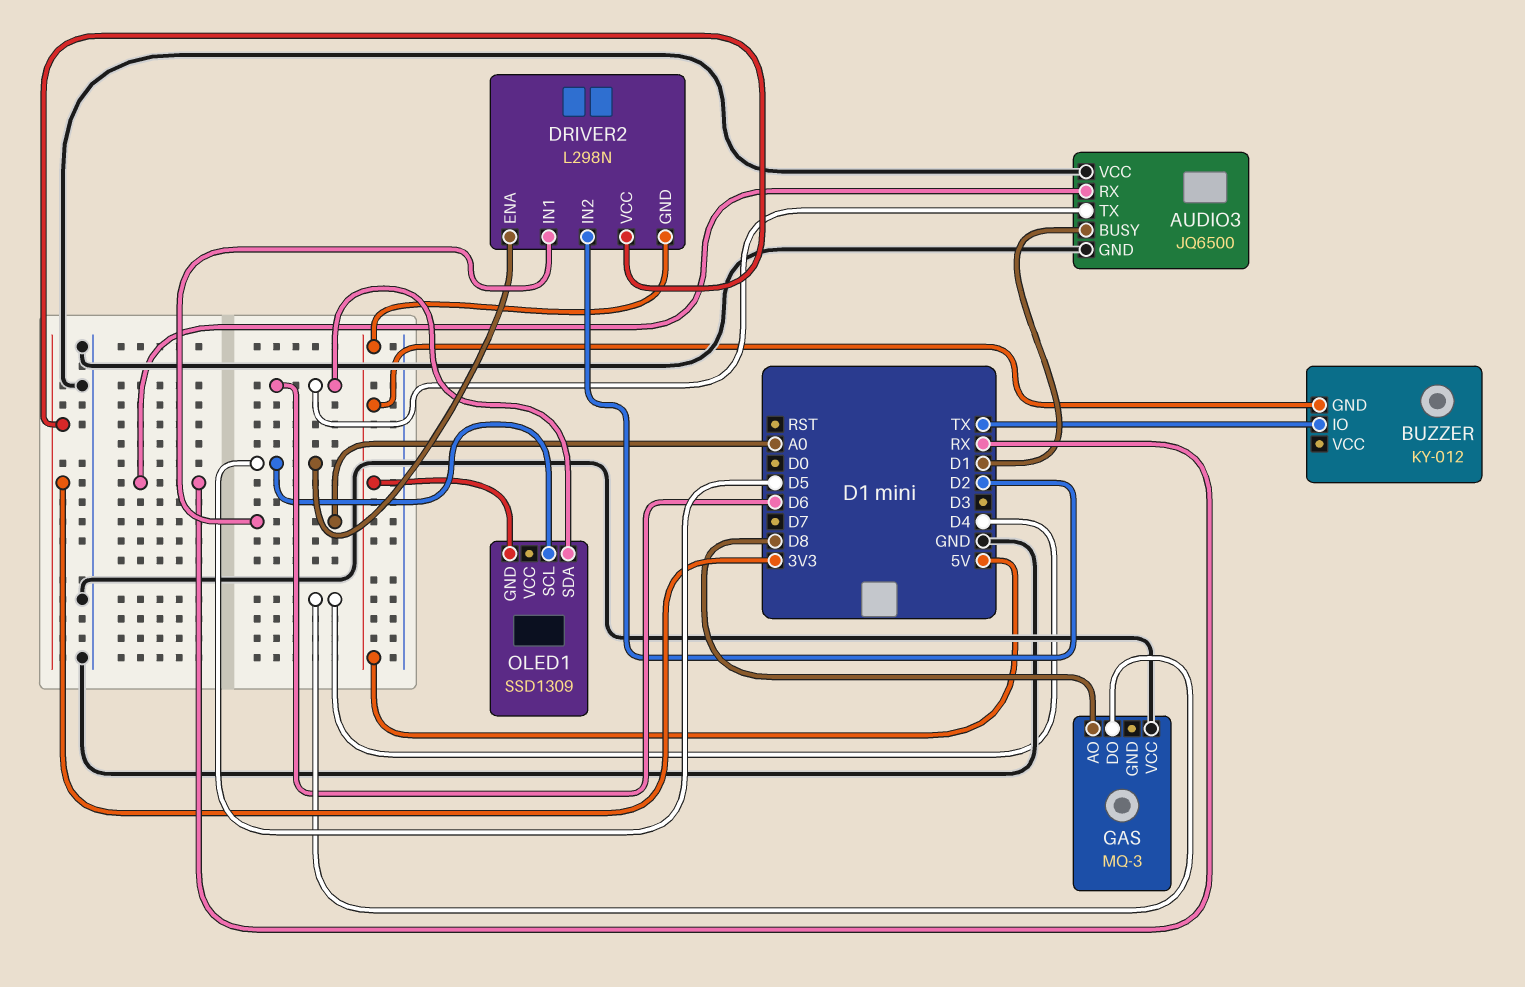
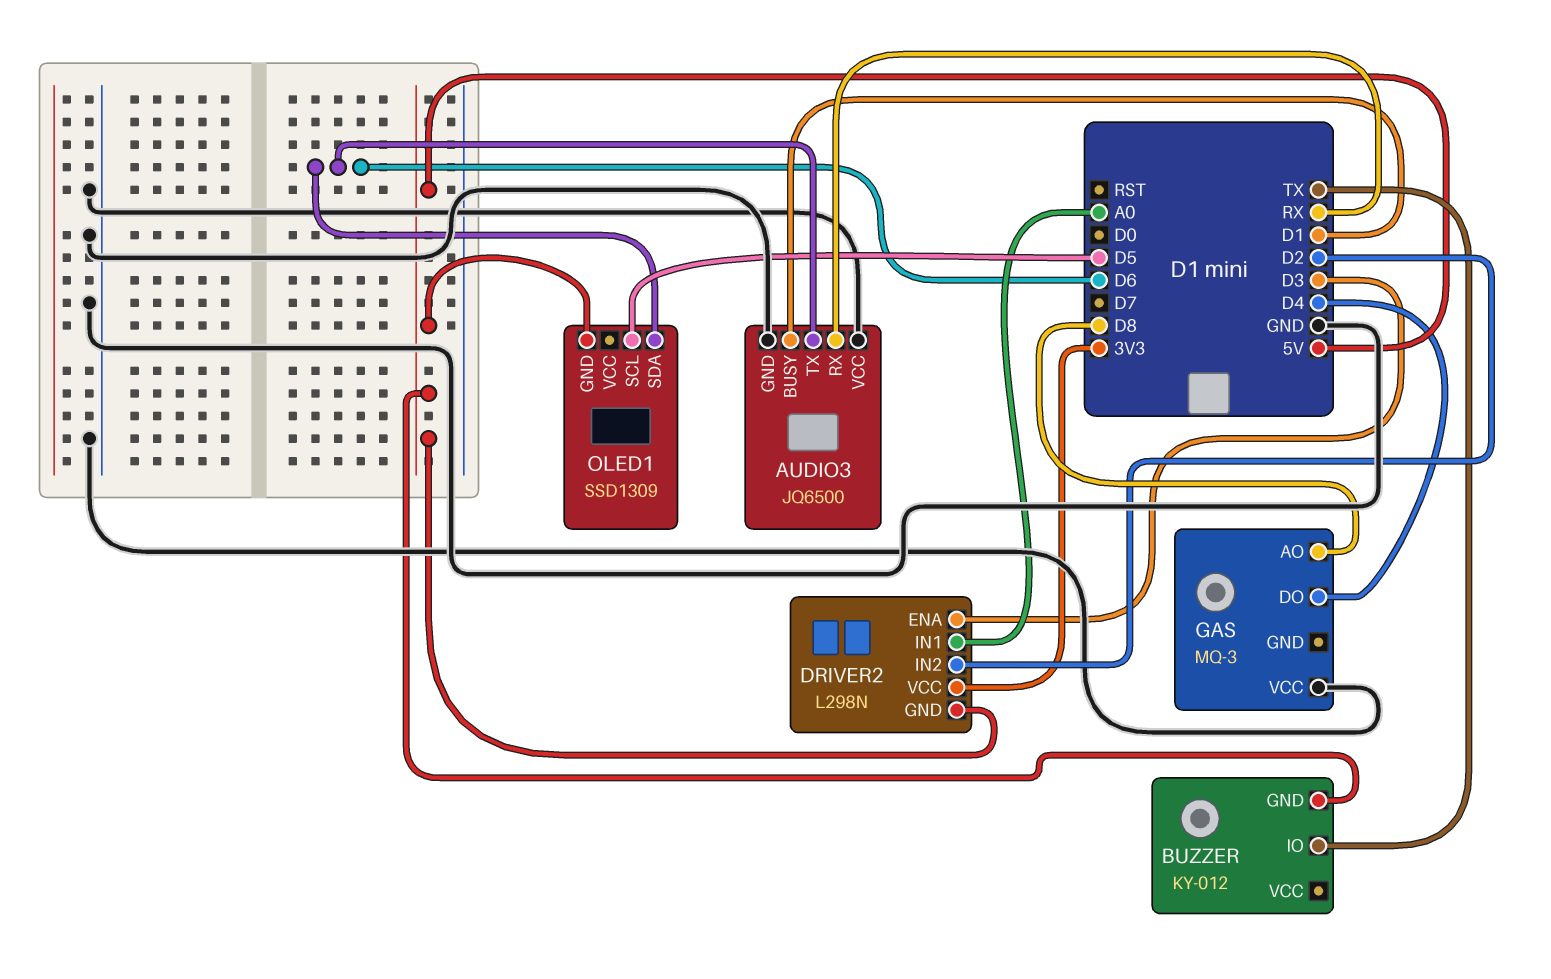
DRIVER2 pin ENA: D5 -> D3

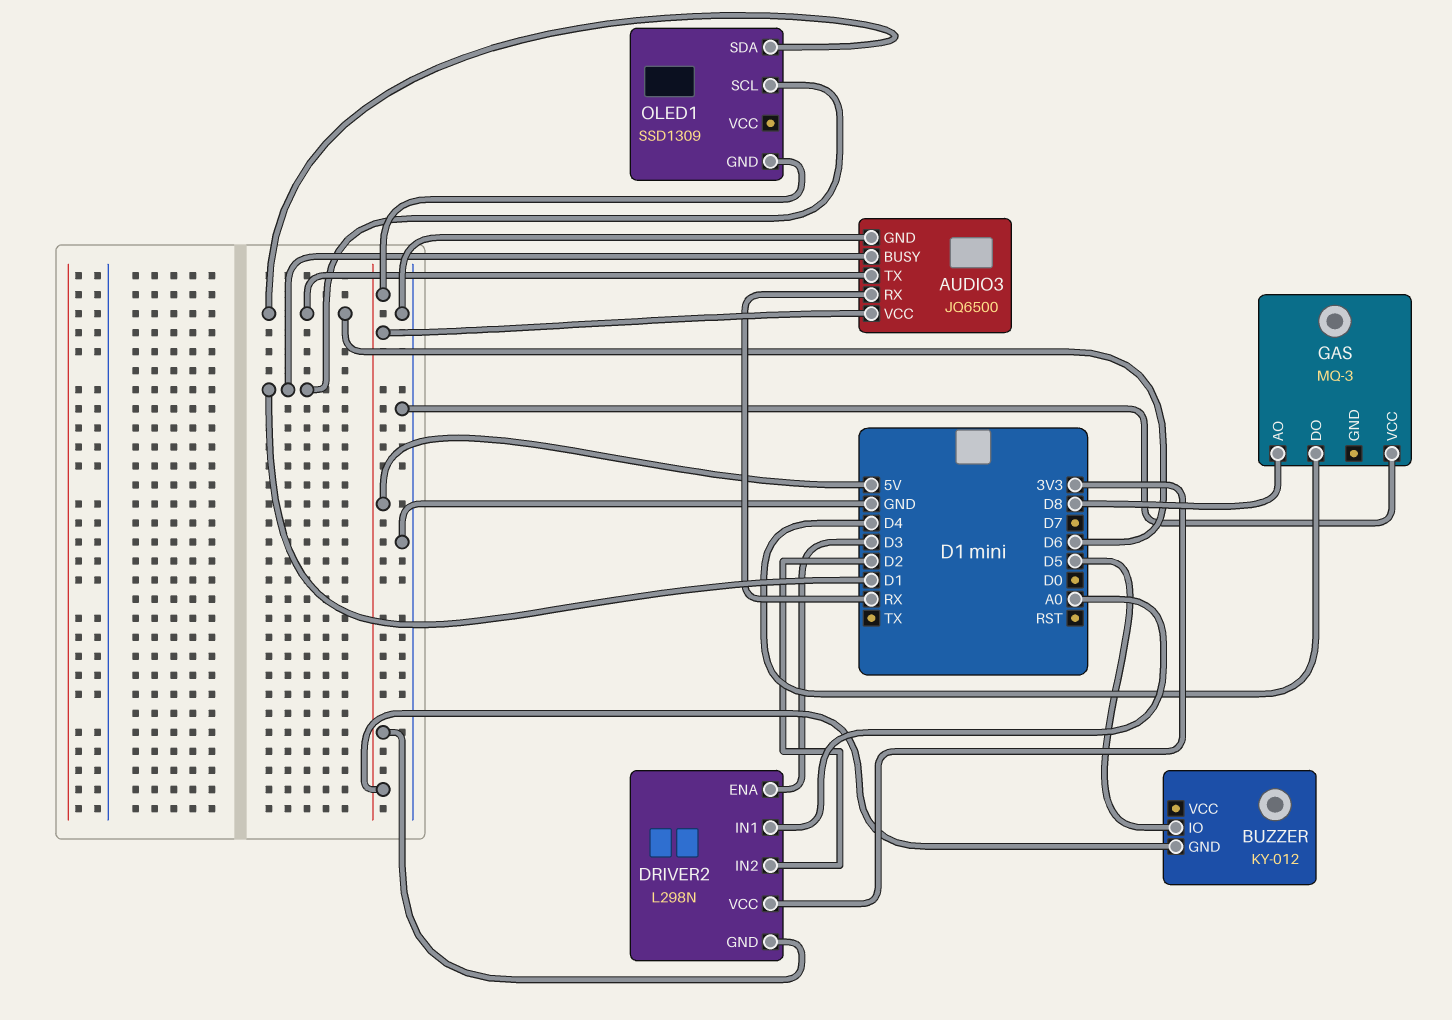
AUDIO3 pin VCC: GND -> 5V
BUZZER pin IO: TX -> D5
OLED1 pin SCL: D5 -> D1

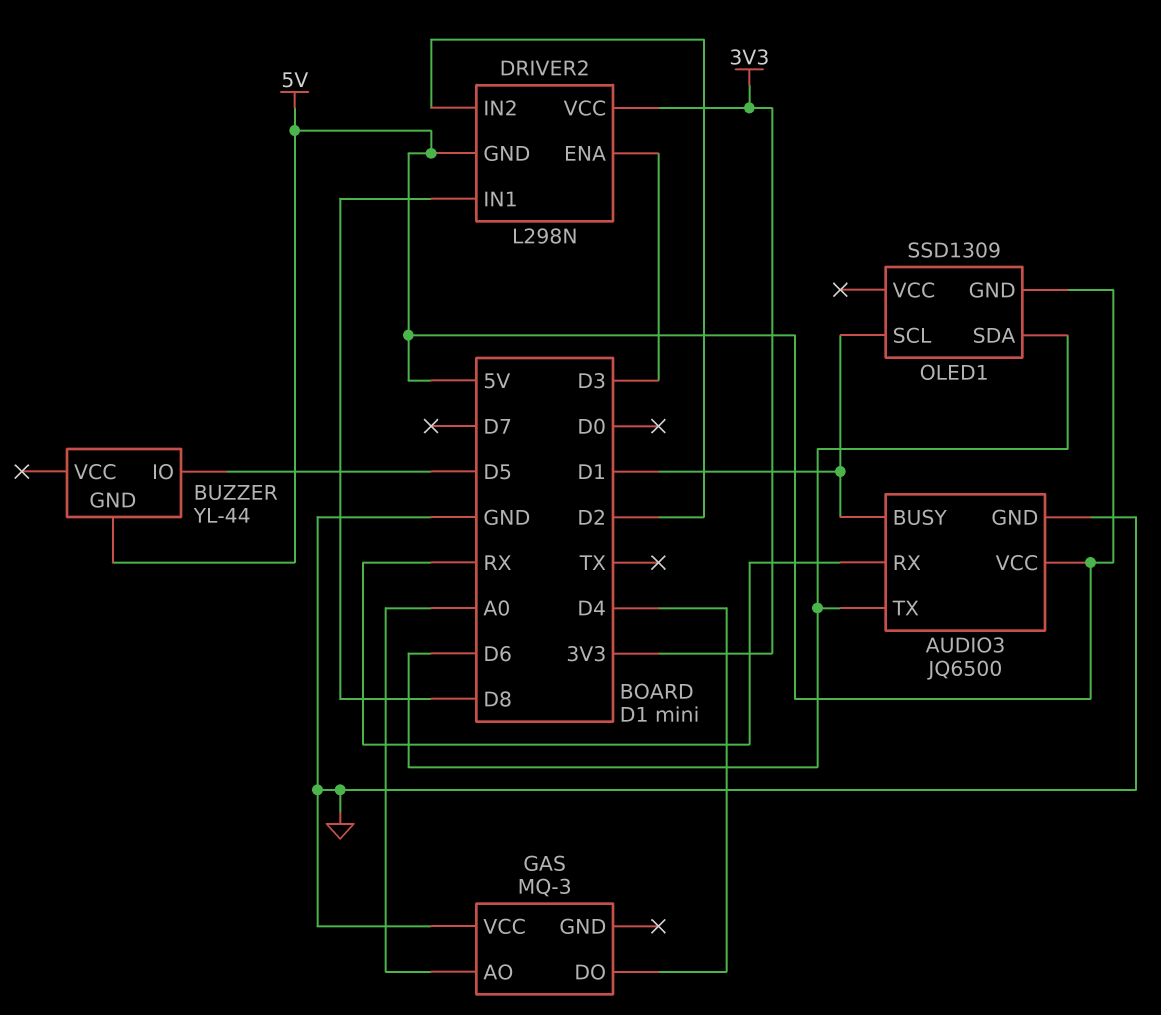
BUZZER: KY-012 -> YL-44
DRIVER2 pin IN1: A0 -> D8
GAS pin AO: D8 -> A0

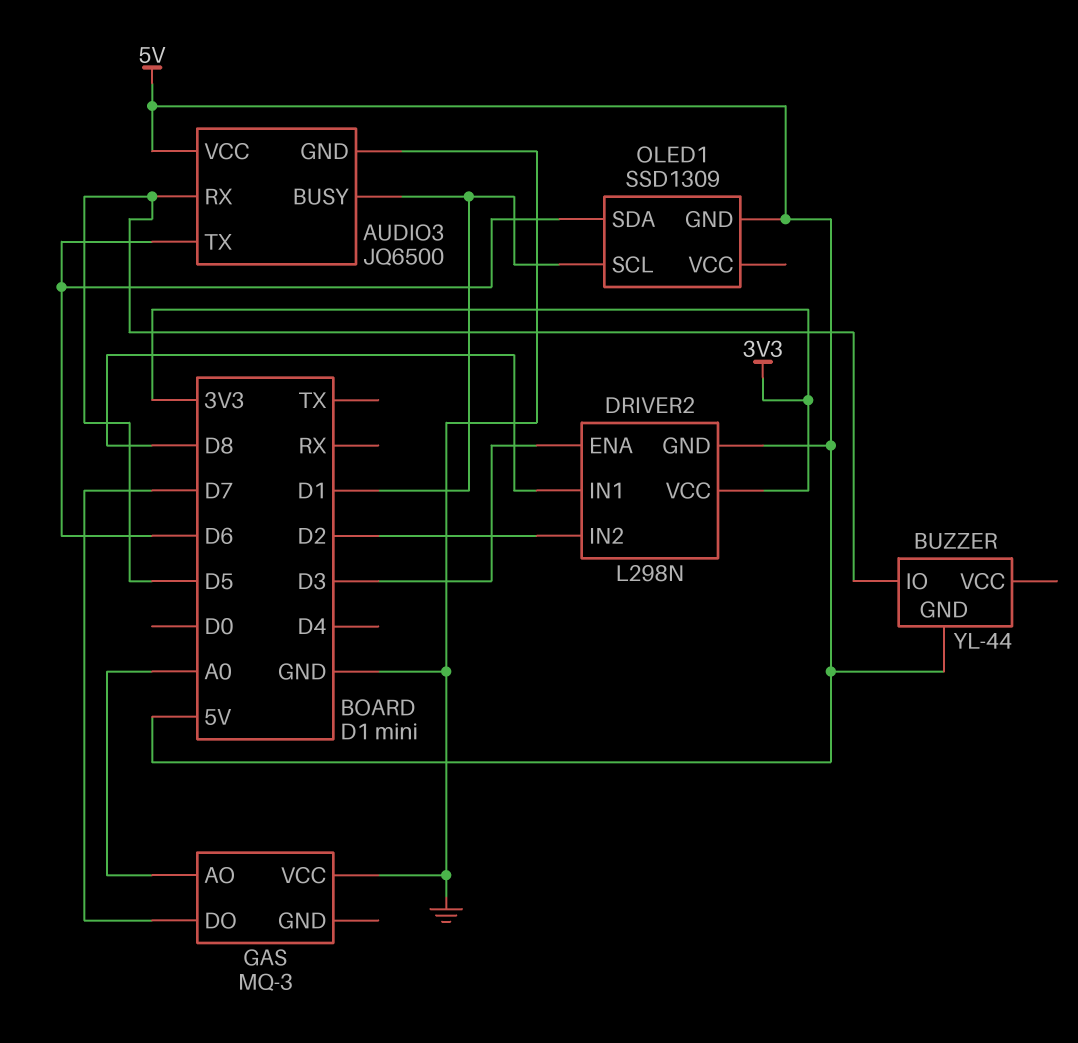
AUDIO3 pin RX: RX -> D5
GAS pin DO: D4 -> D7

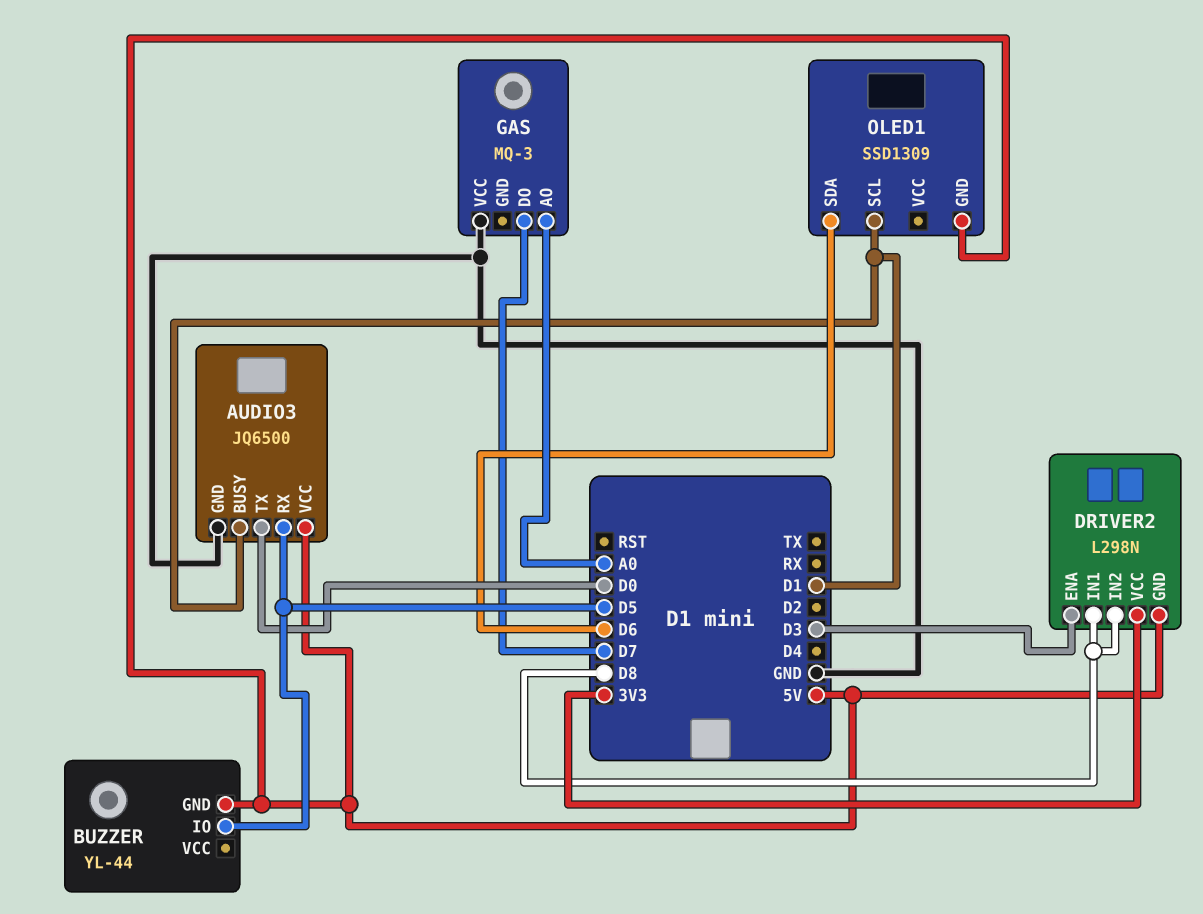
AUDIO3 pin TX: D6 -> D0
DRIVER2 pin IN2: D2 -> D8

